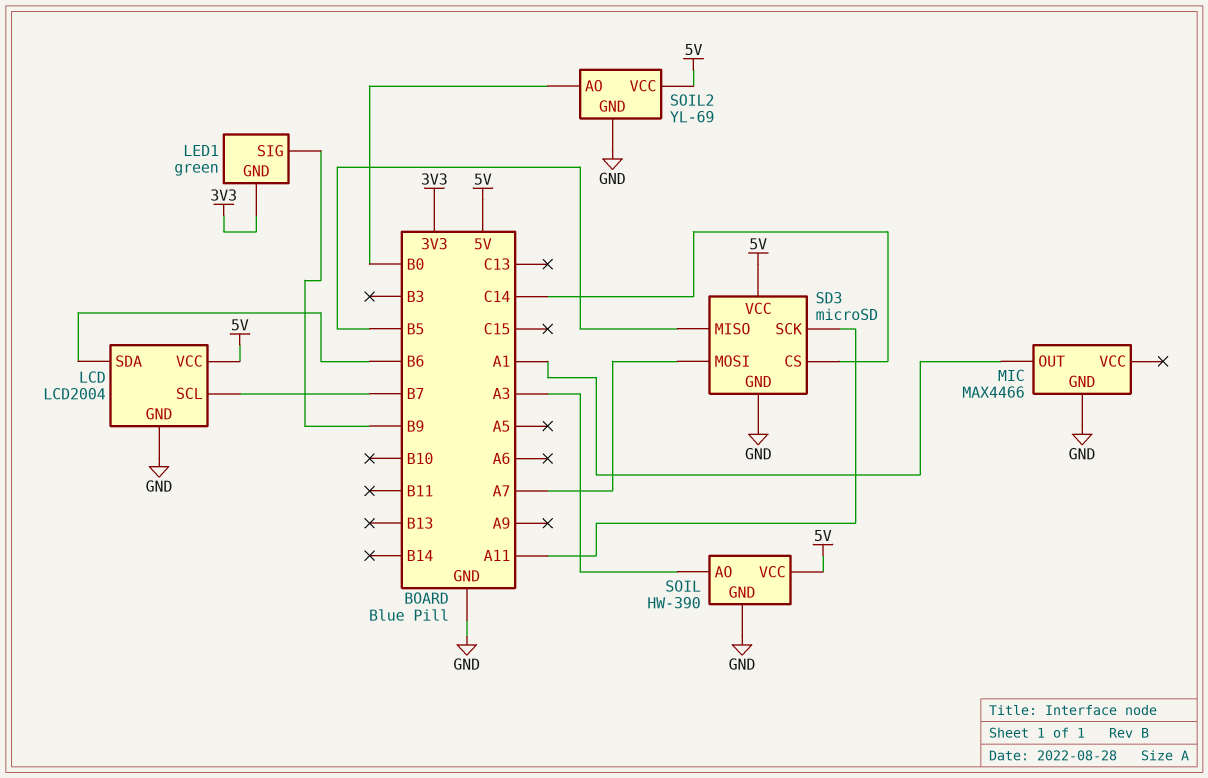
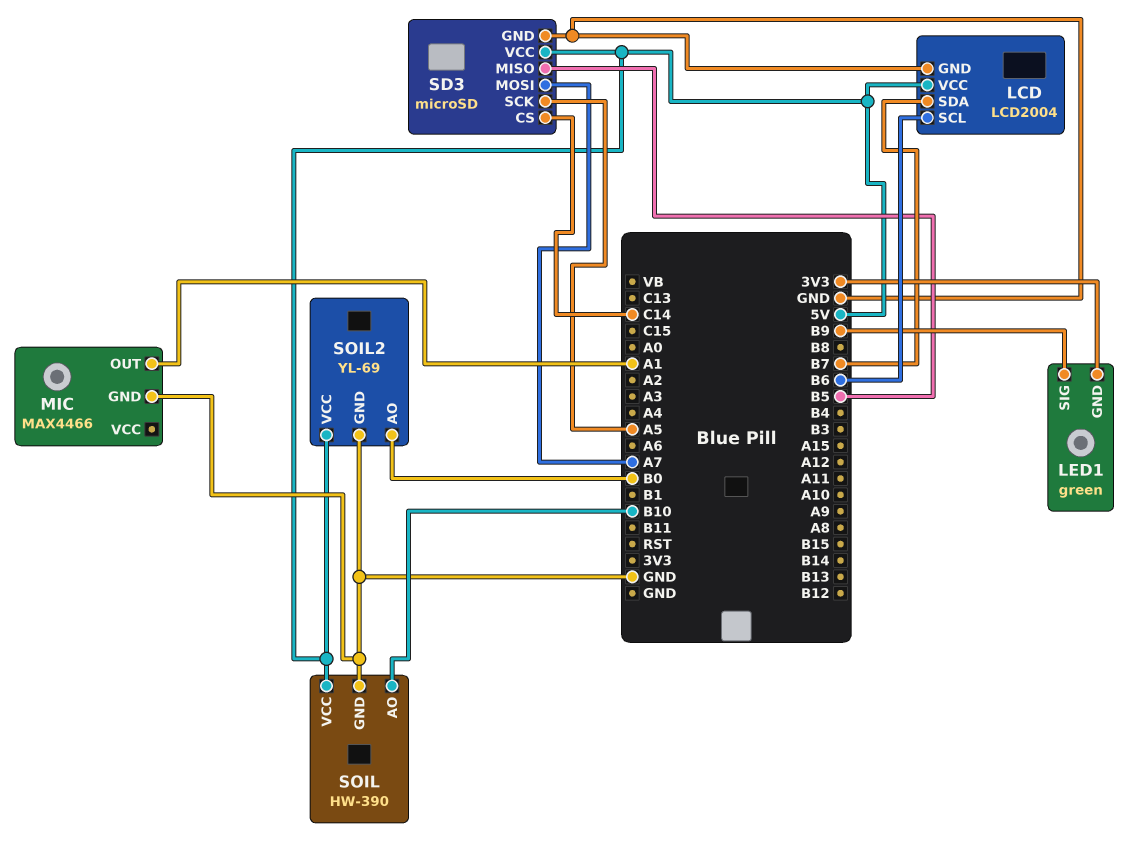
LCD pin SCL: B7 -> B6
LCD pin SDA: B6 -> B7
SD3 pin SCK: A11 -> A5
SOIL pin AO: A3 -> B10

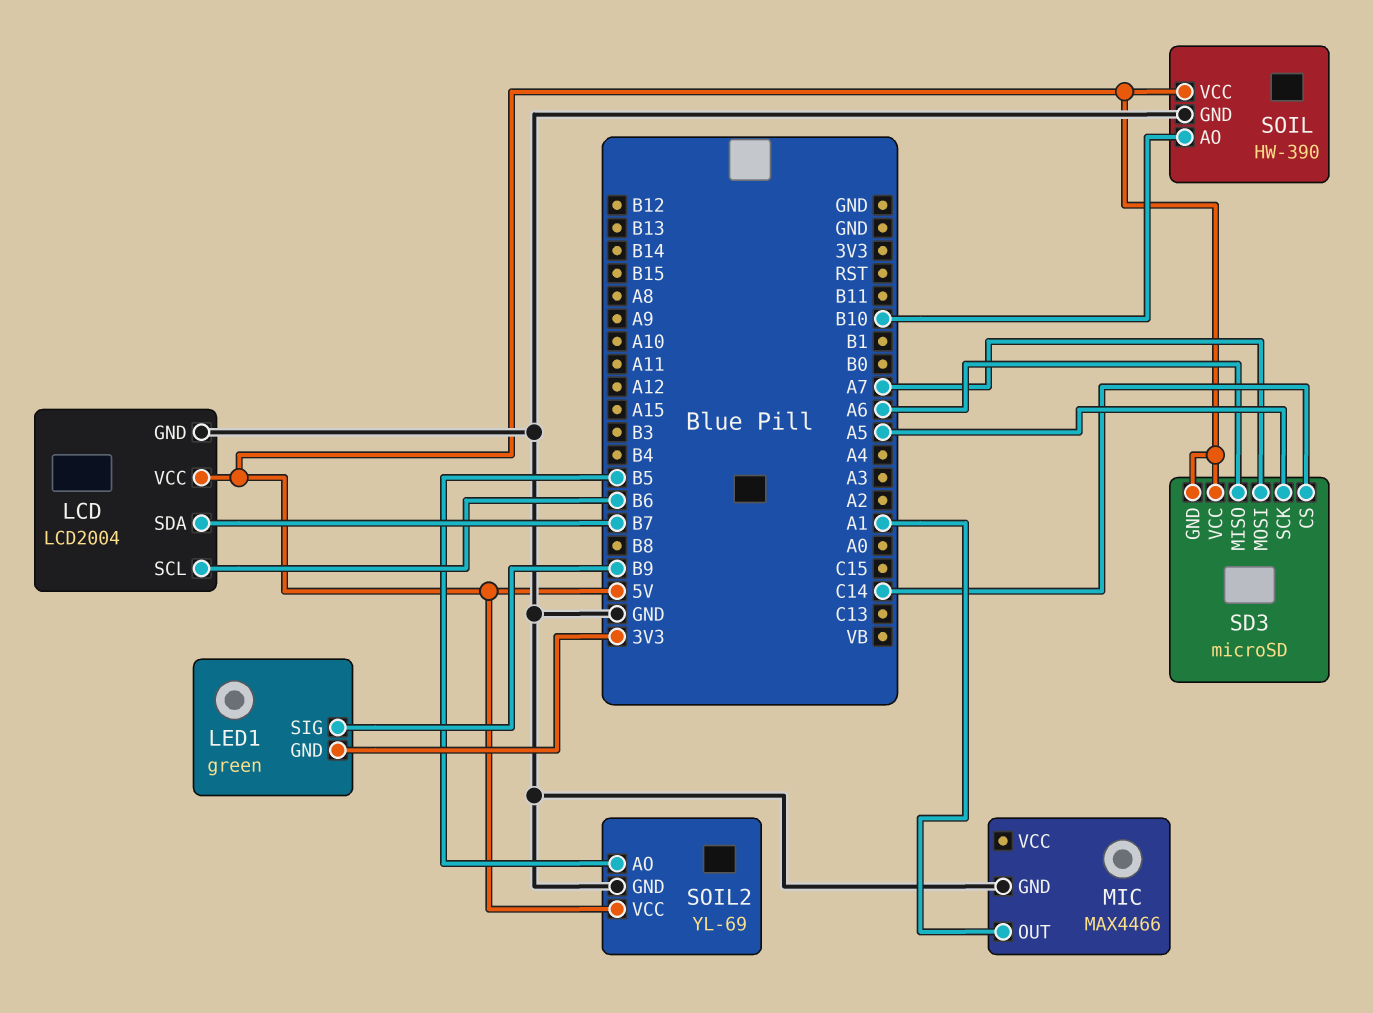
SD3 pin GND: GND -> 5V
SD3 pin MISO: B5 -> A6
SOIL2 pin AO: B0 -> B5

